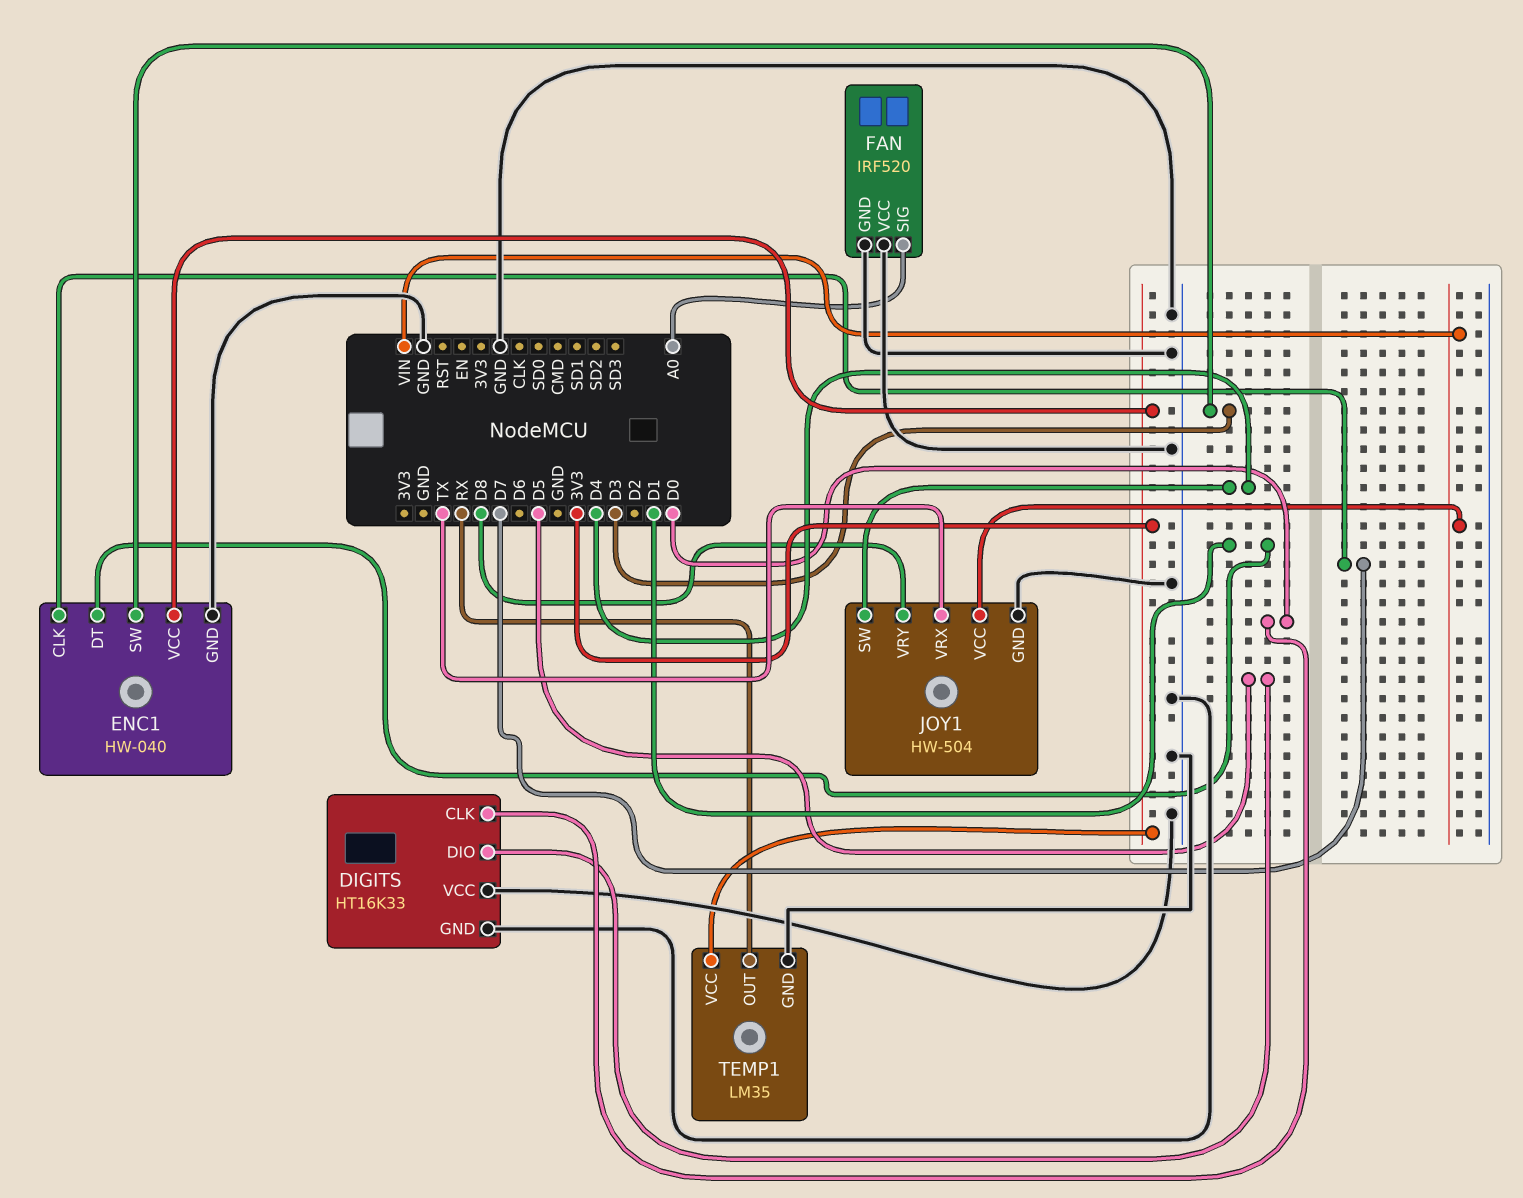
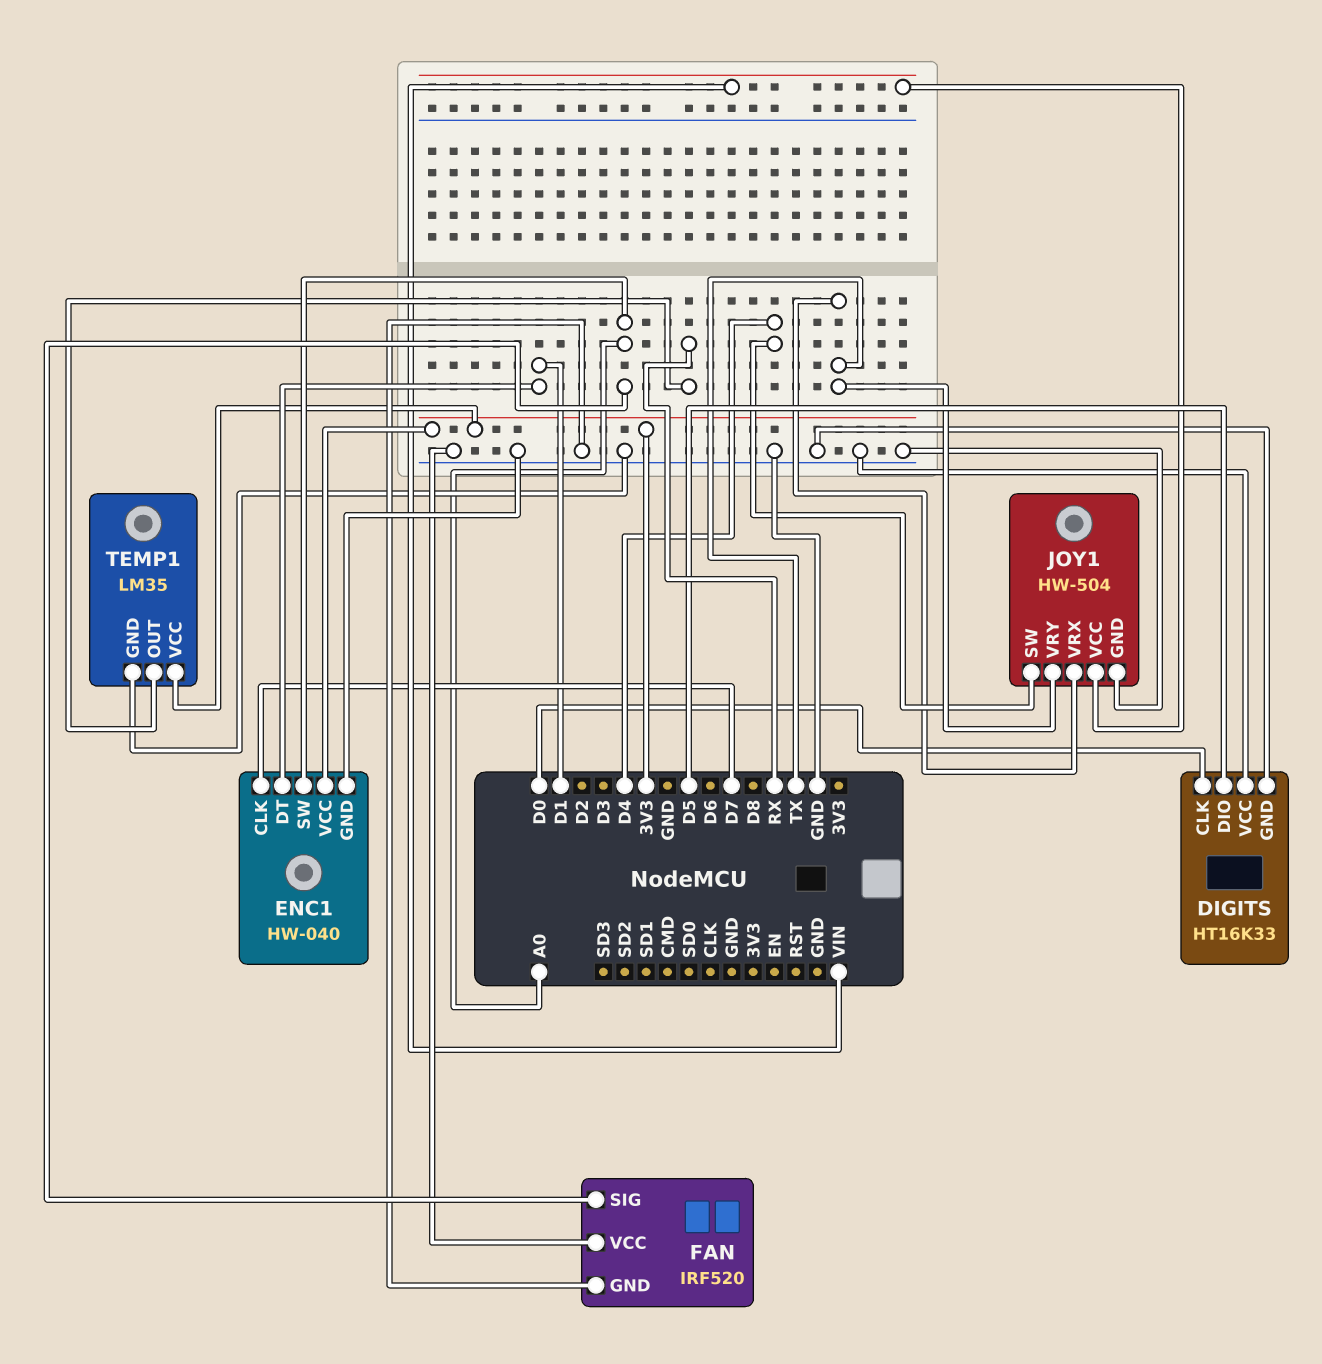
ENC1 pin SW: D3 -> A0
JOY1 pin VRY: D8 -> TX

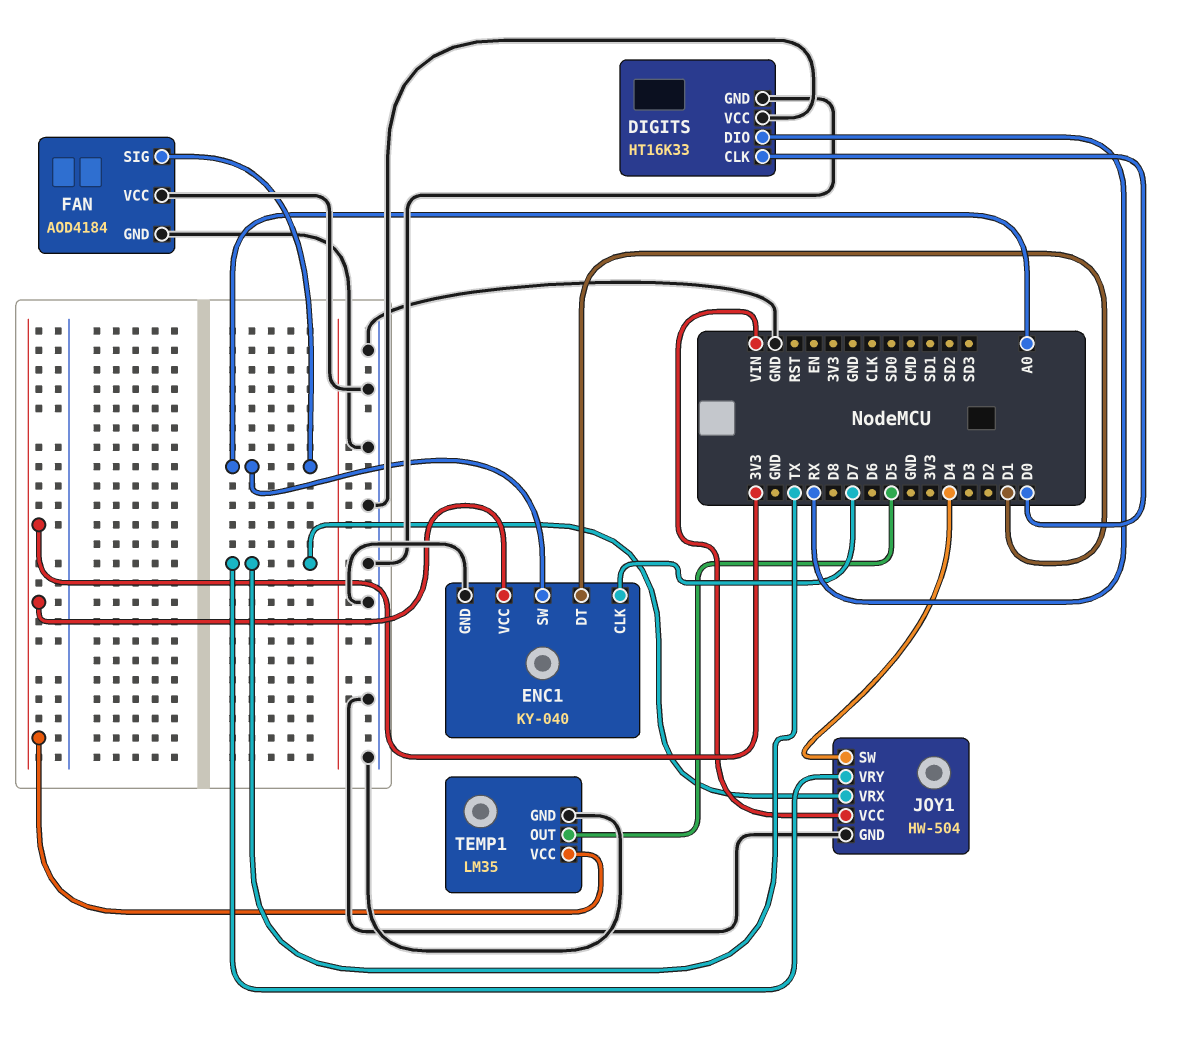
DIGITS pin DIO: D5 -> RX
ENC1: HW-040 -> KY-040
FAN: IRF520 -> AOD4184
TEMP1 pin OUT: RX -> D5

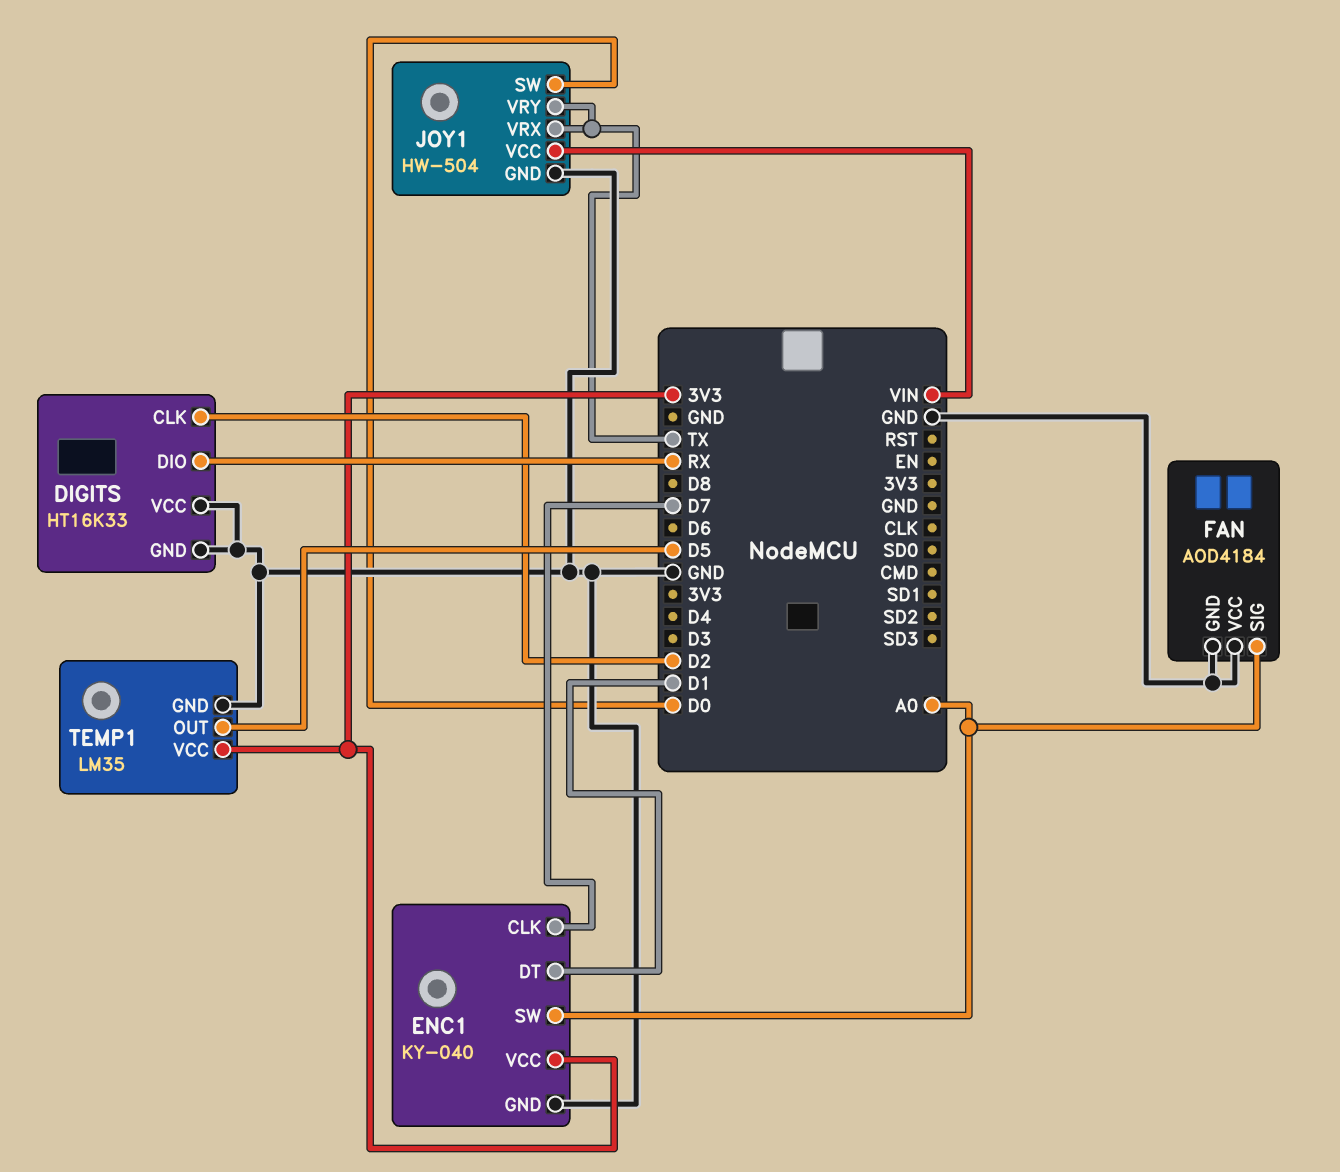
DIGITS pin CLK: D0 -> D2
JOY1 pin SW: D4 -> D0

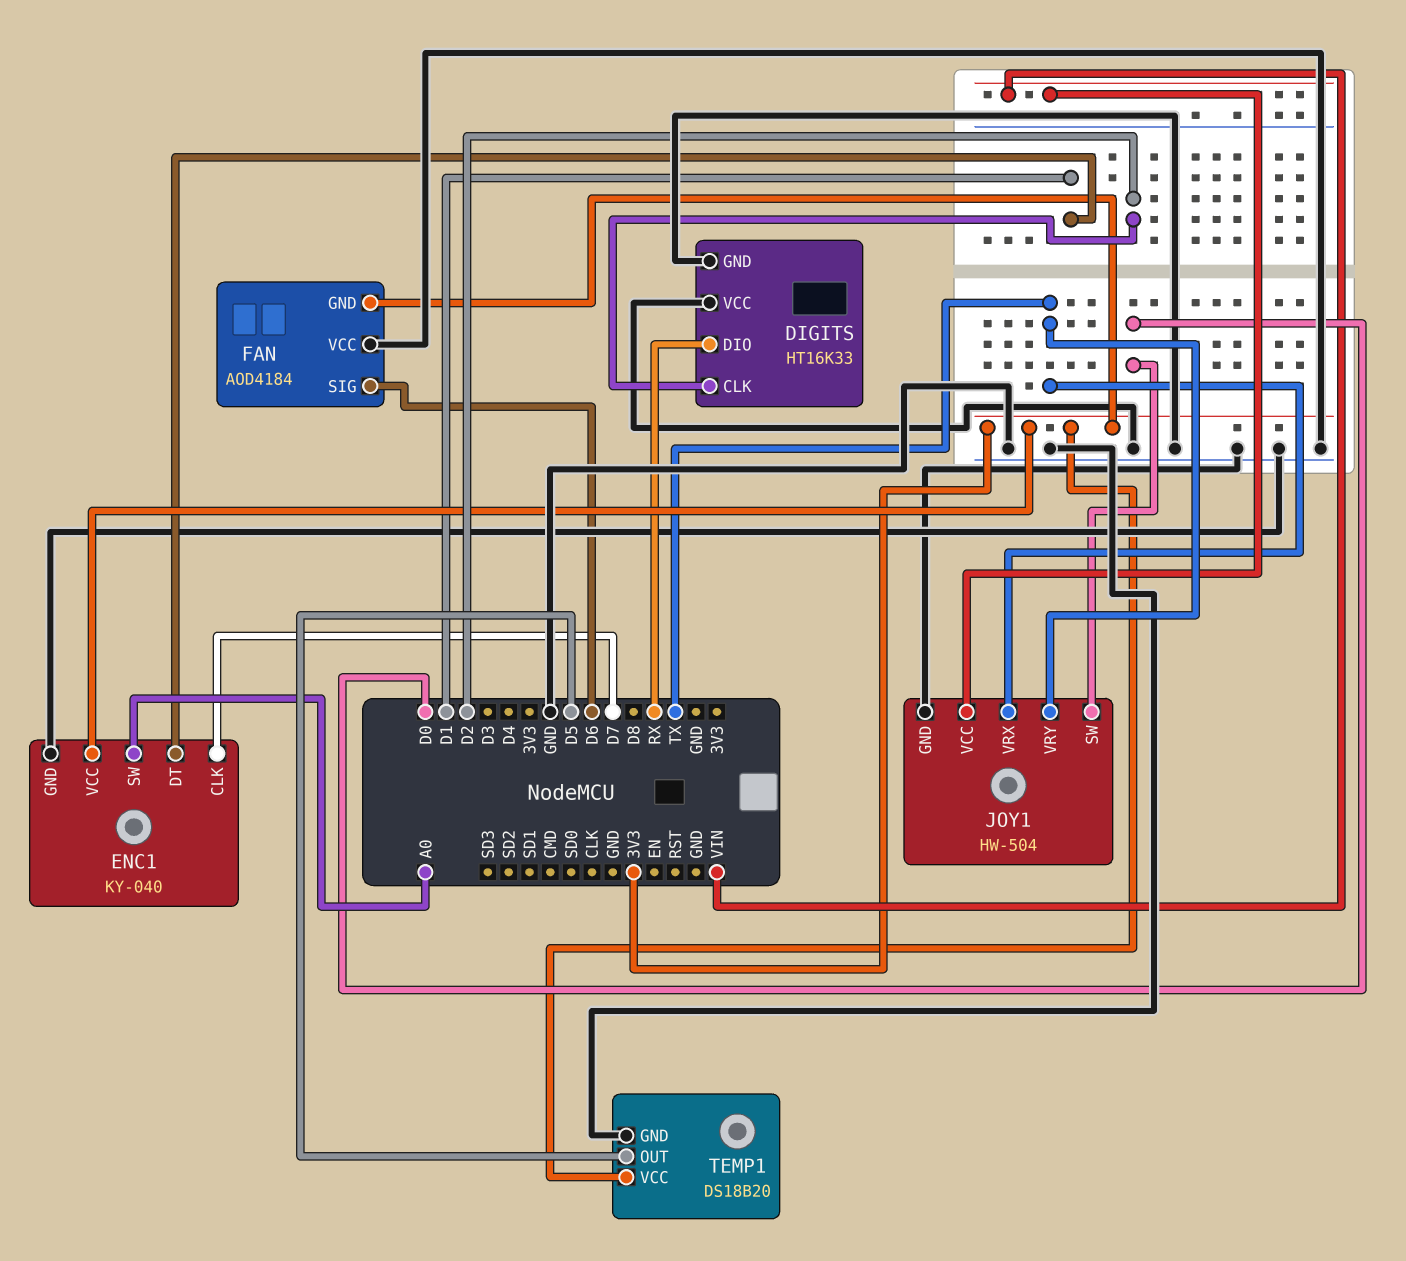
FAN pin GND: GND -> 3V3
FAN pin SIG: A0 -> D6
TEMP1: LM35 -> DS18B20

